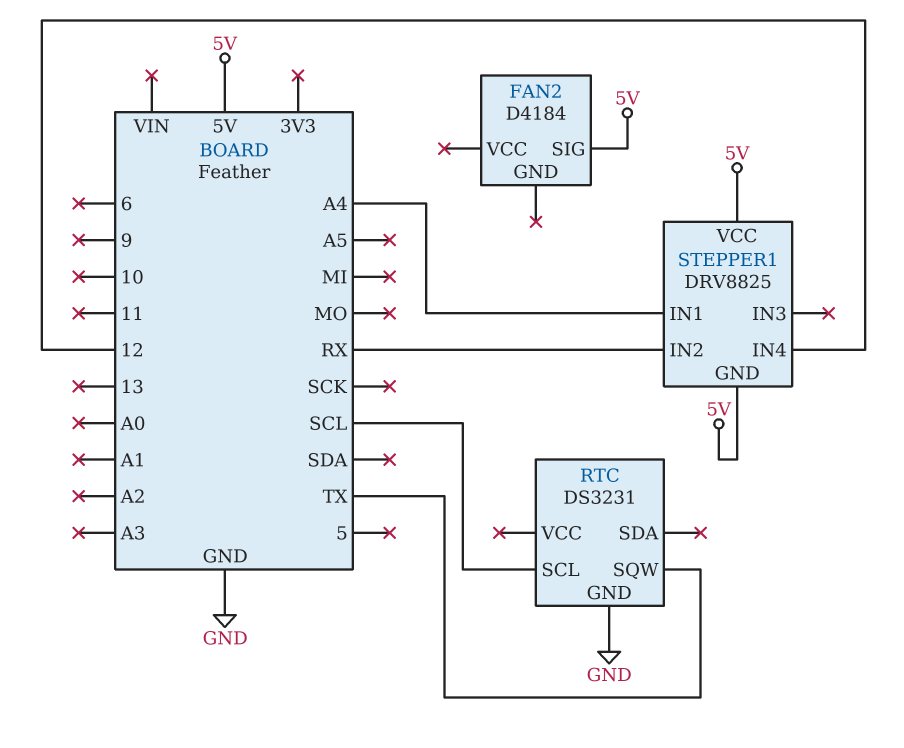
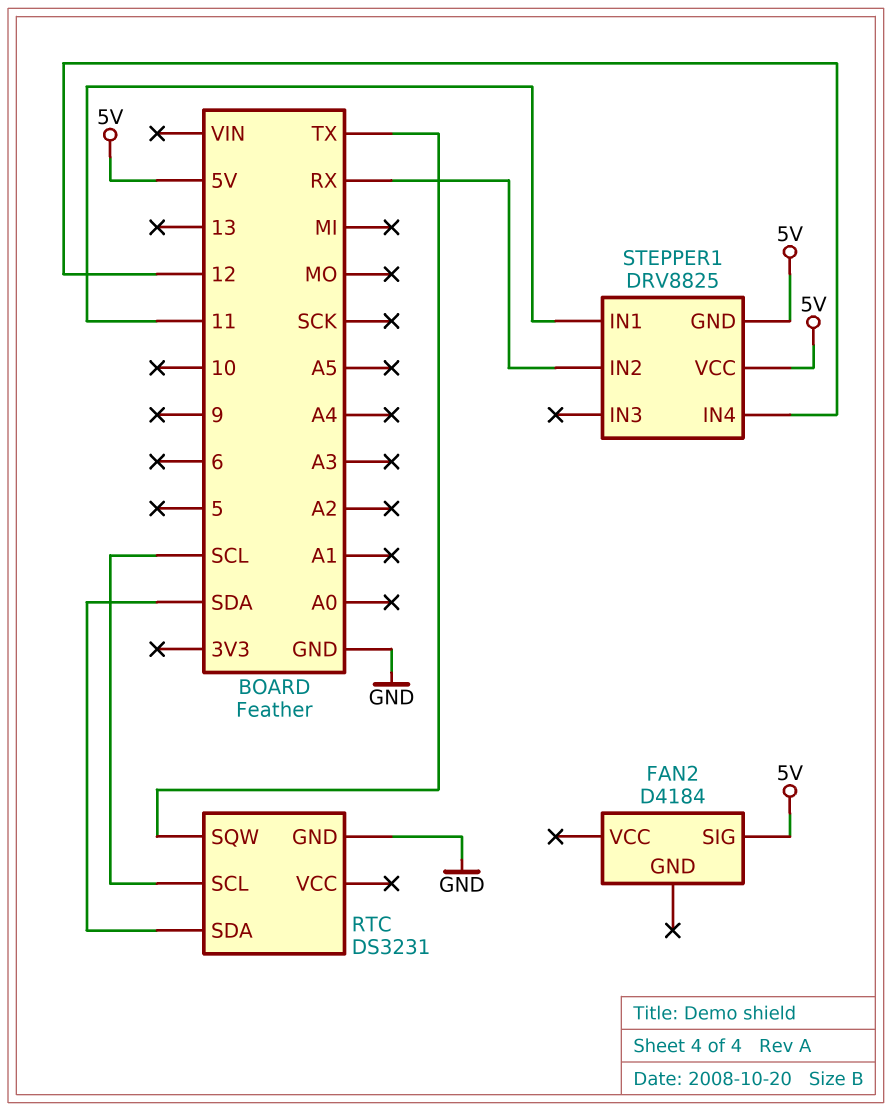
RTC pin SDA: none -> SDA
STEPPER1 pin IN1: A4 -> 11

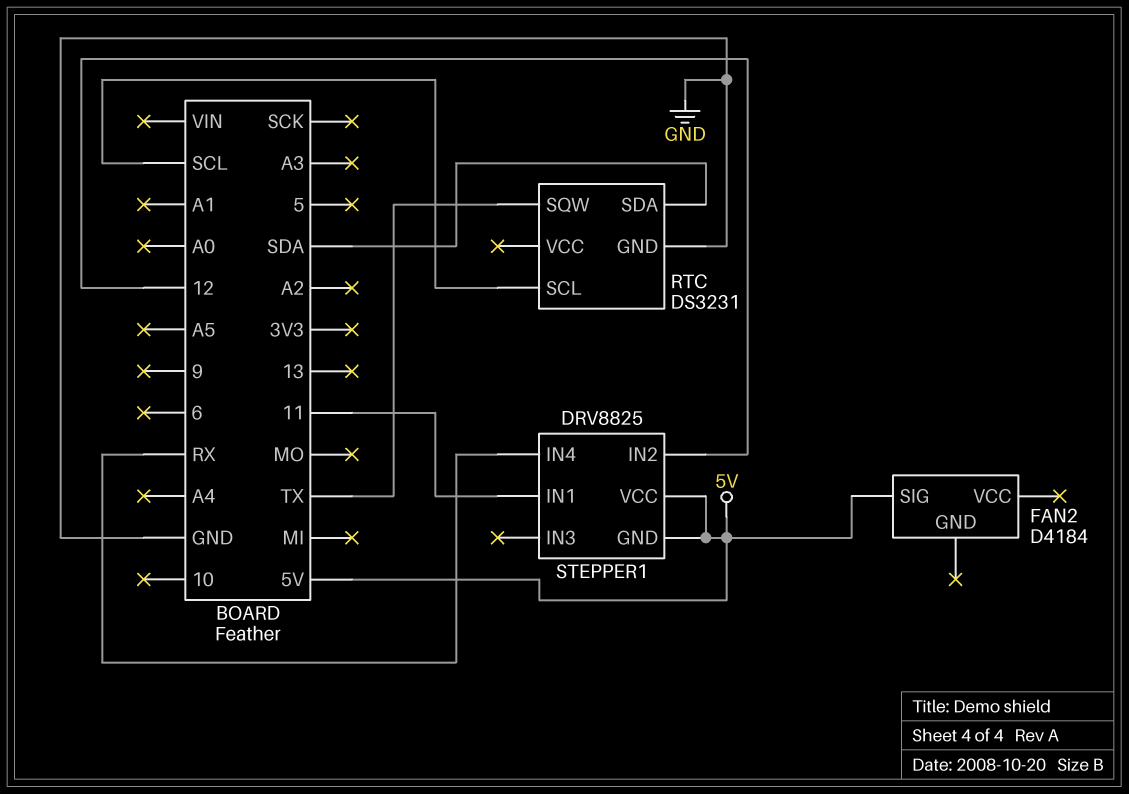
STEPPER1 pin IN2: RX -> 12
STEPPER1 pin IN4: 12 -> RX

